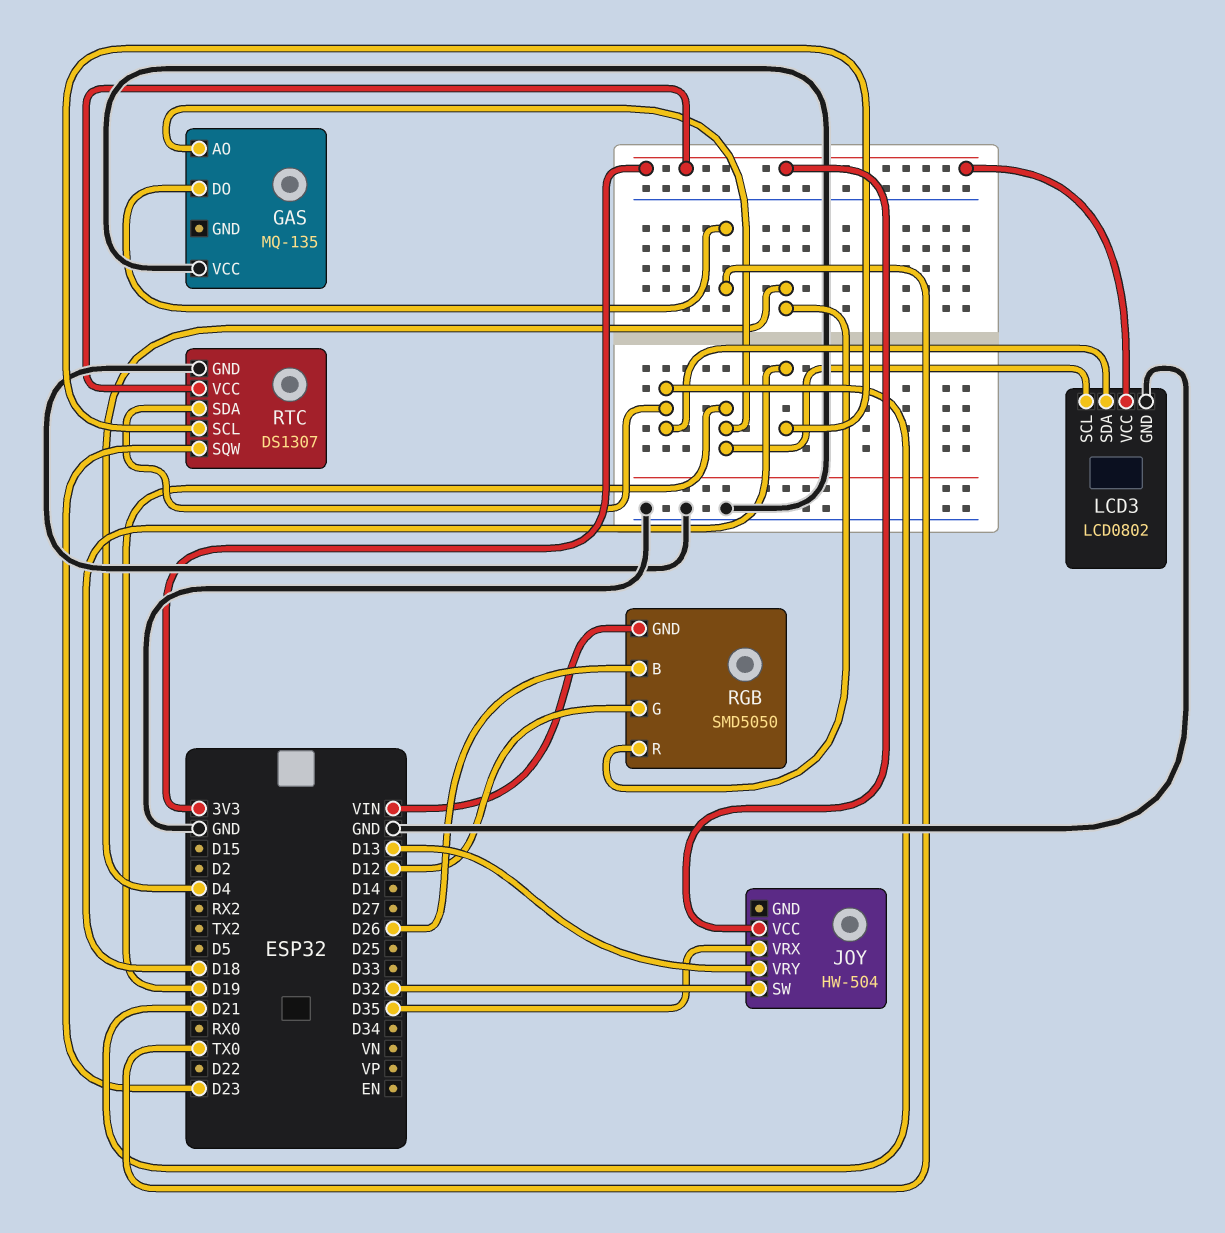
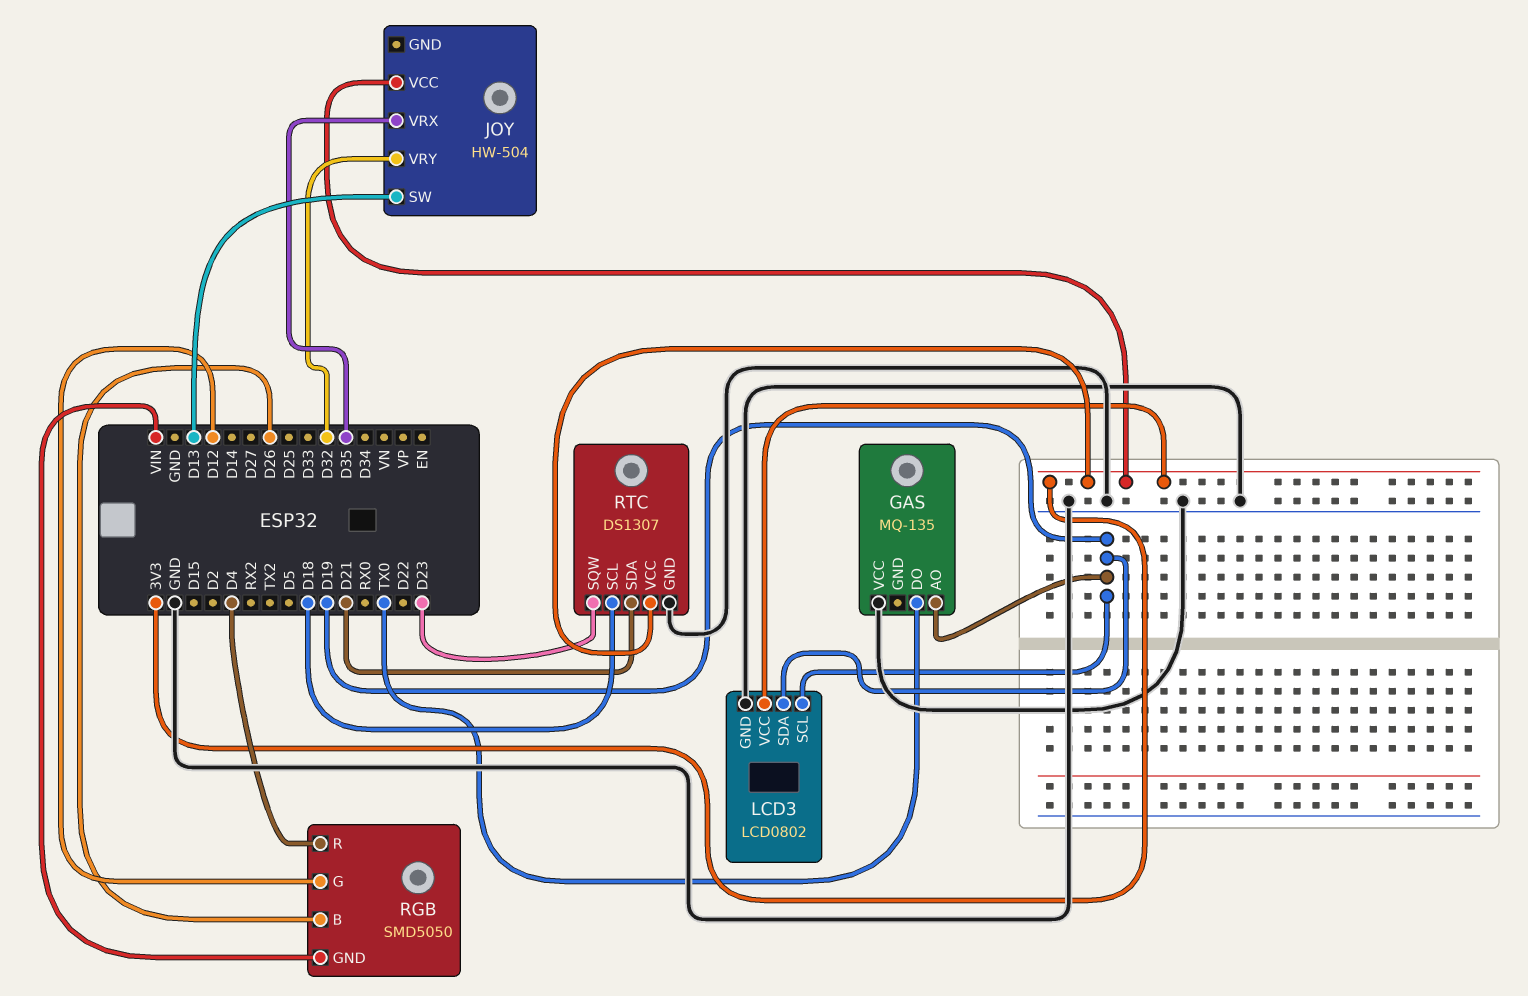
JOY pin SW: D32 -> D13
JOY pin VRY: D13 -> D32
LCD3 pin SDA: D21 -> D19

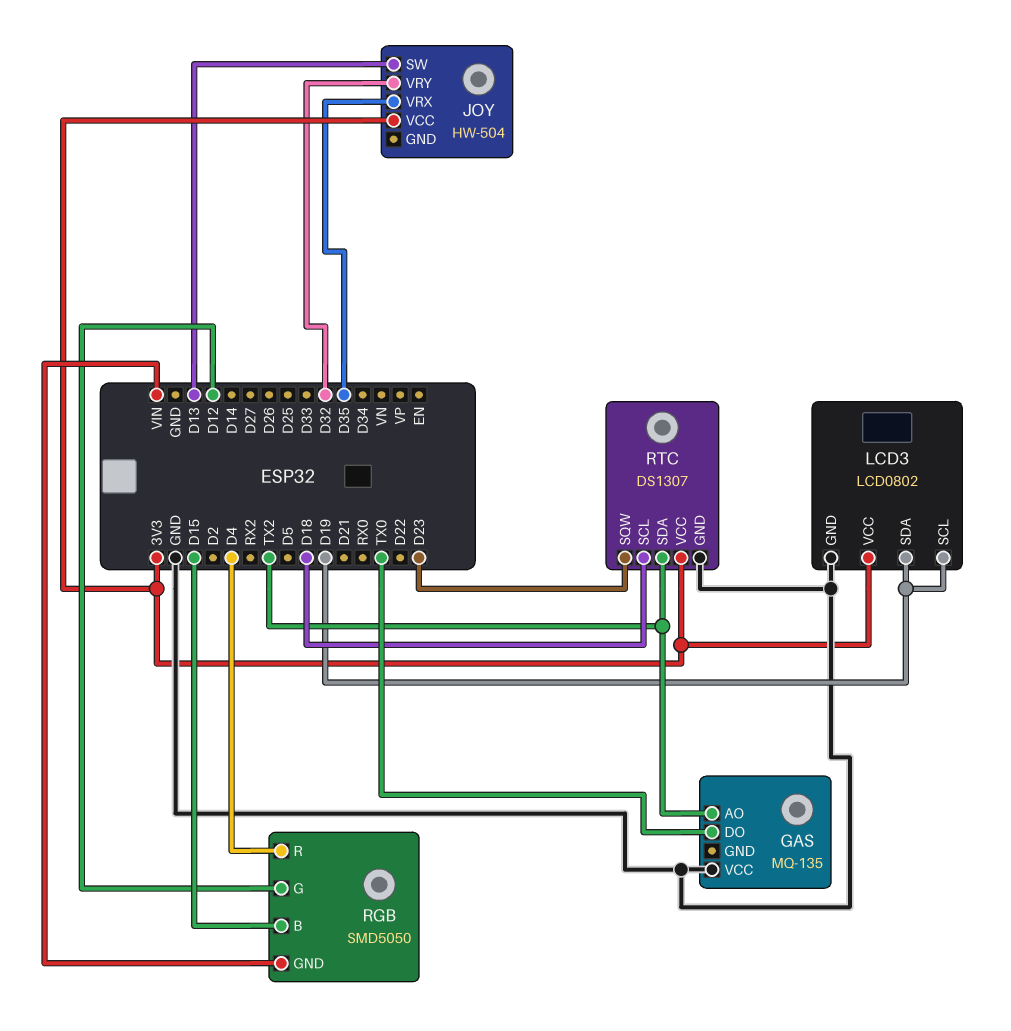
GAS pin AO: D19 -> TX2
RGB pin B: D26 -> D15
RTC pin SDA: D21 -> TX2

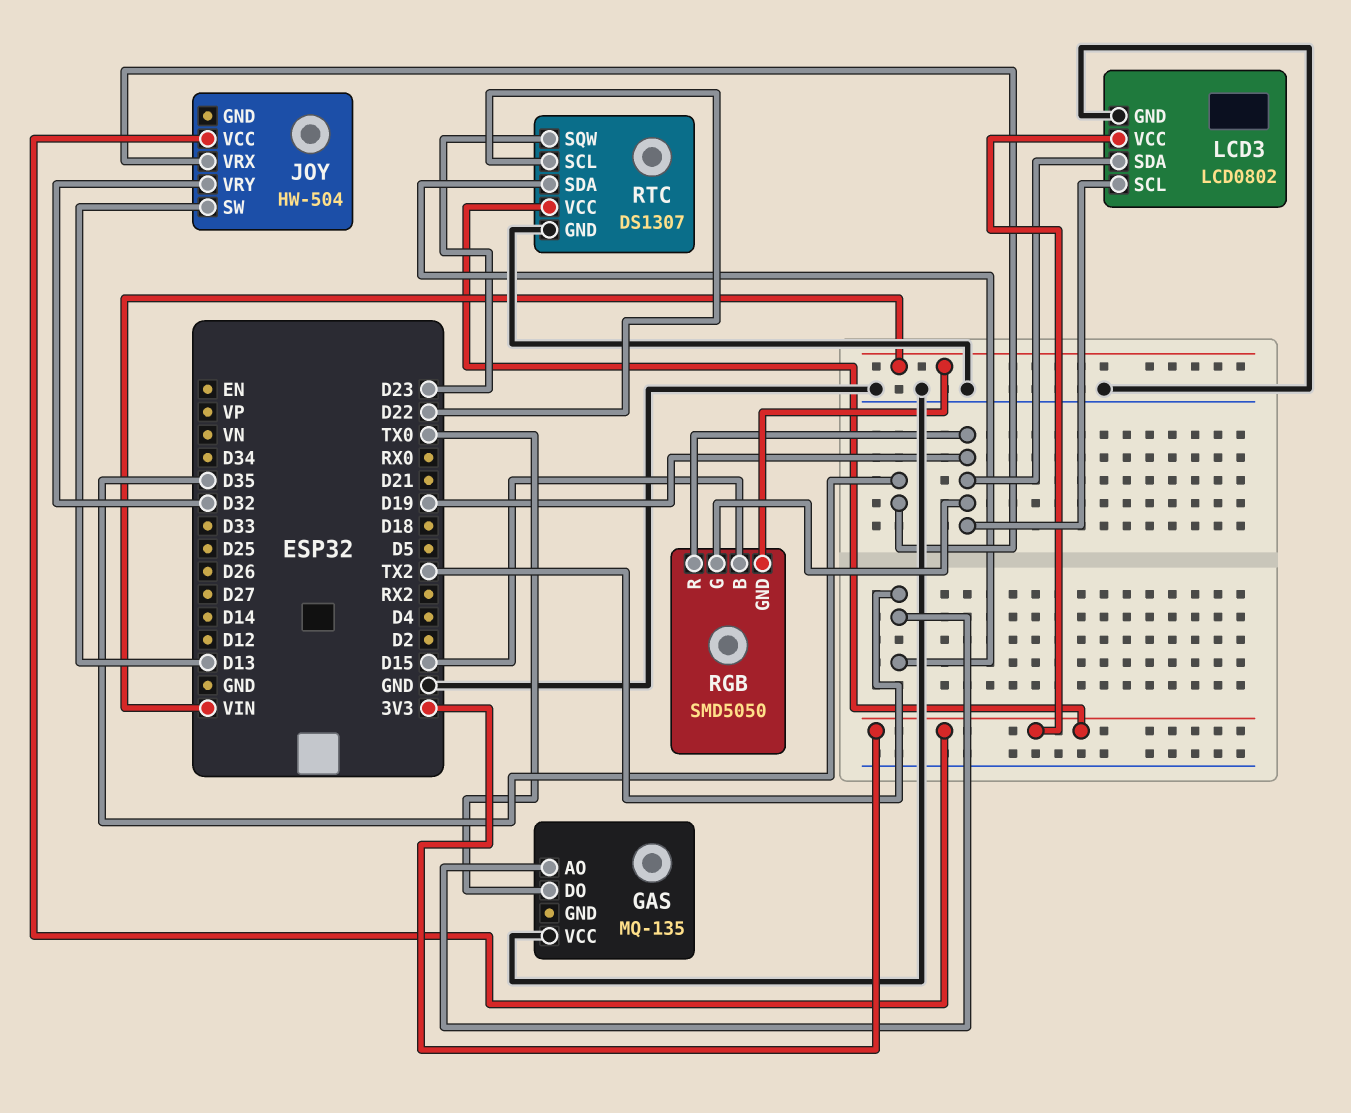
RGB pin G: D12 -> D19
RGB pin R: D4 -> D19
RTC pin SCL: D18 -> D22

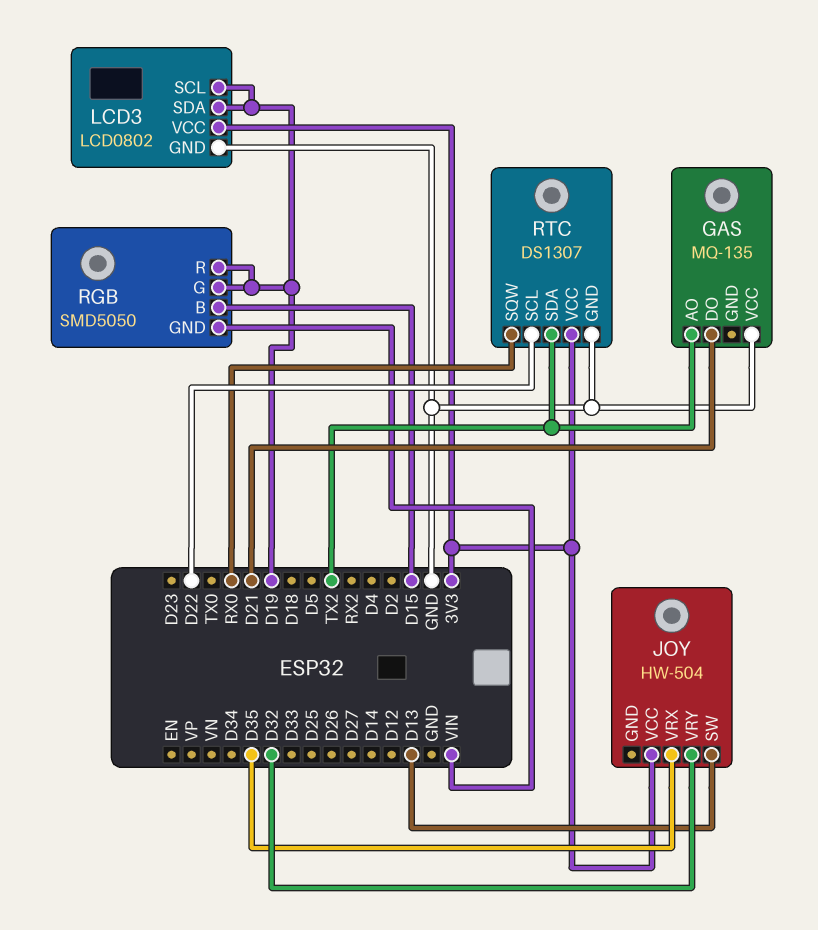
GAS pin DO: TX0 -> D21
RTC pin SQW: D23 -> RX0

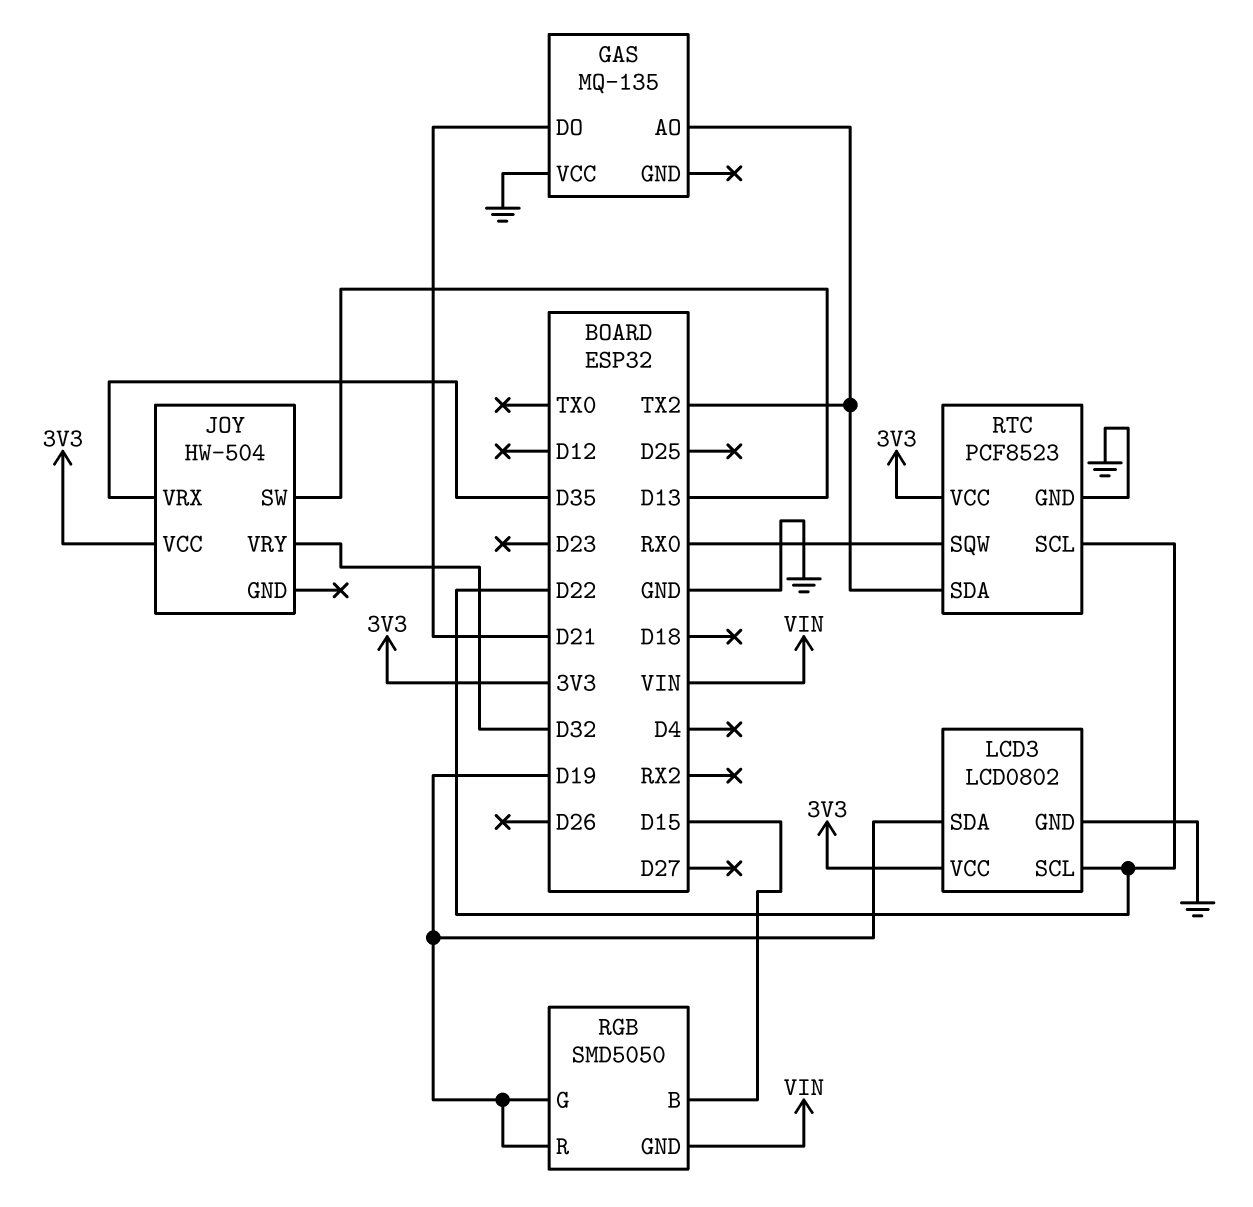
LCD3 pin SCL: D19 -> D22
RTC: DS1307 -> PCF8523

